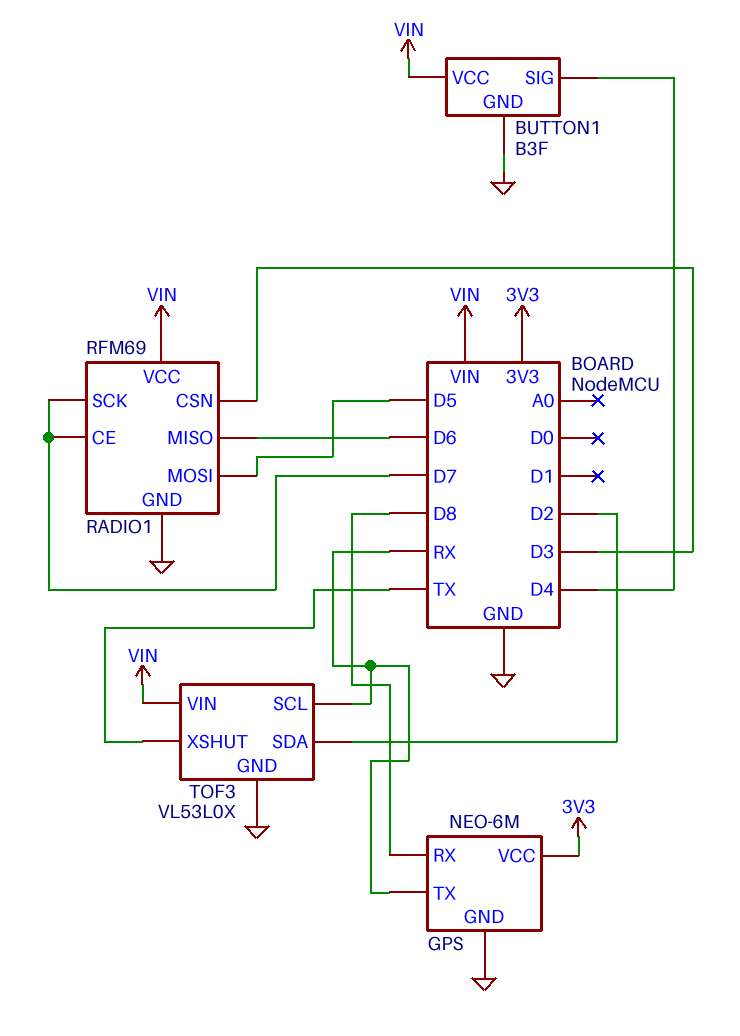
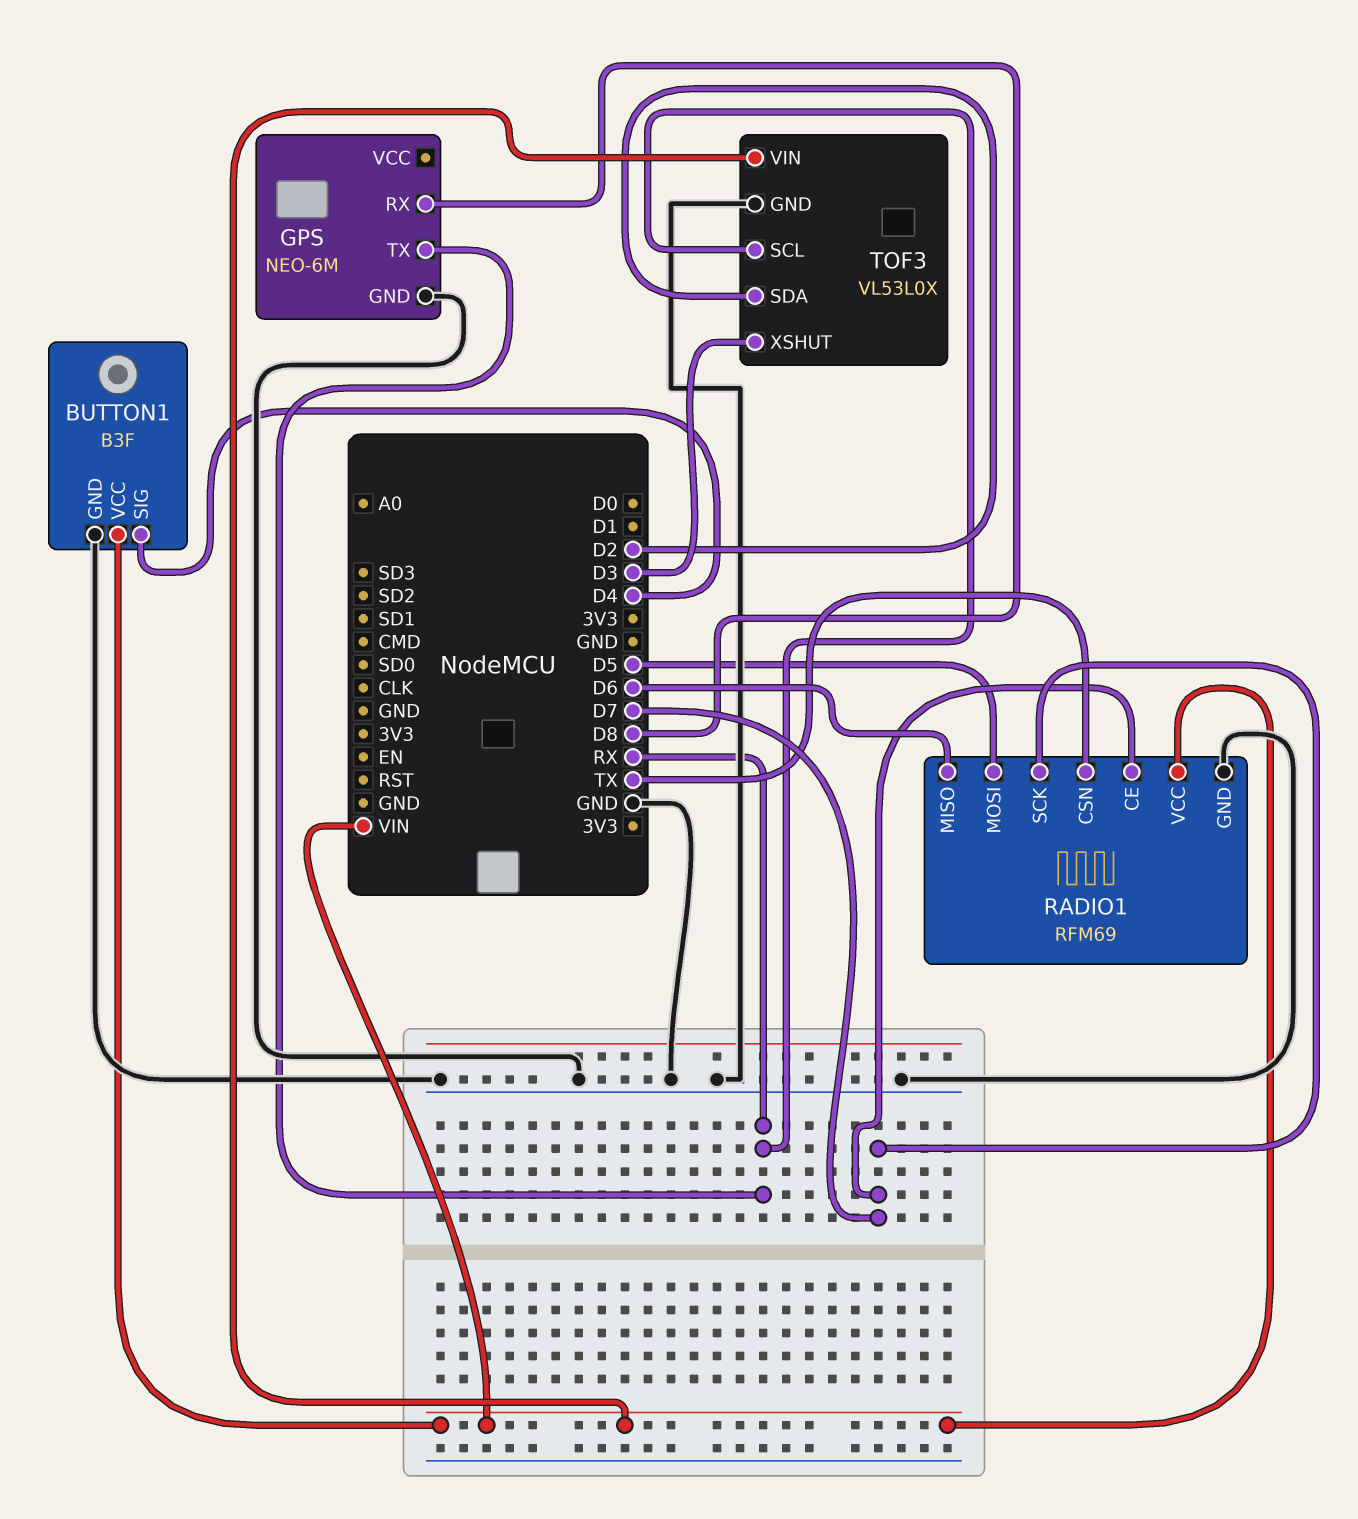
GPS pin VCC: 3V3 -> none
RADIO1 pin CSN: D3 -> TX
TOF3 pin XSHUT: TX -> D3

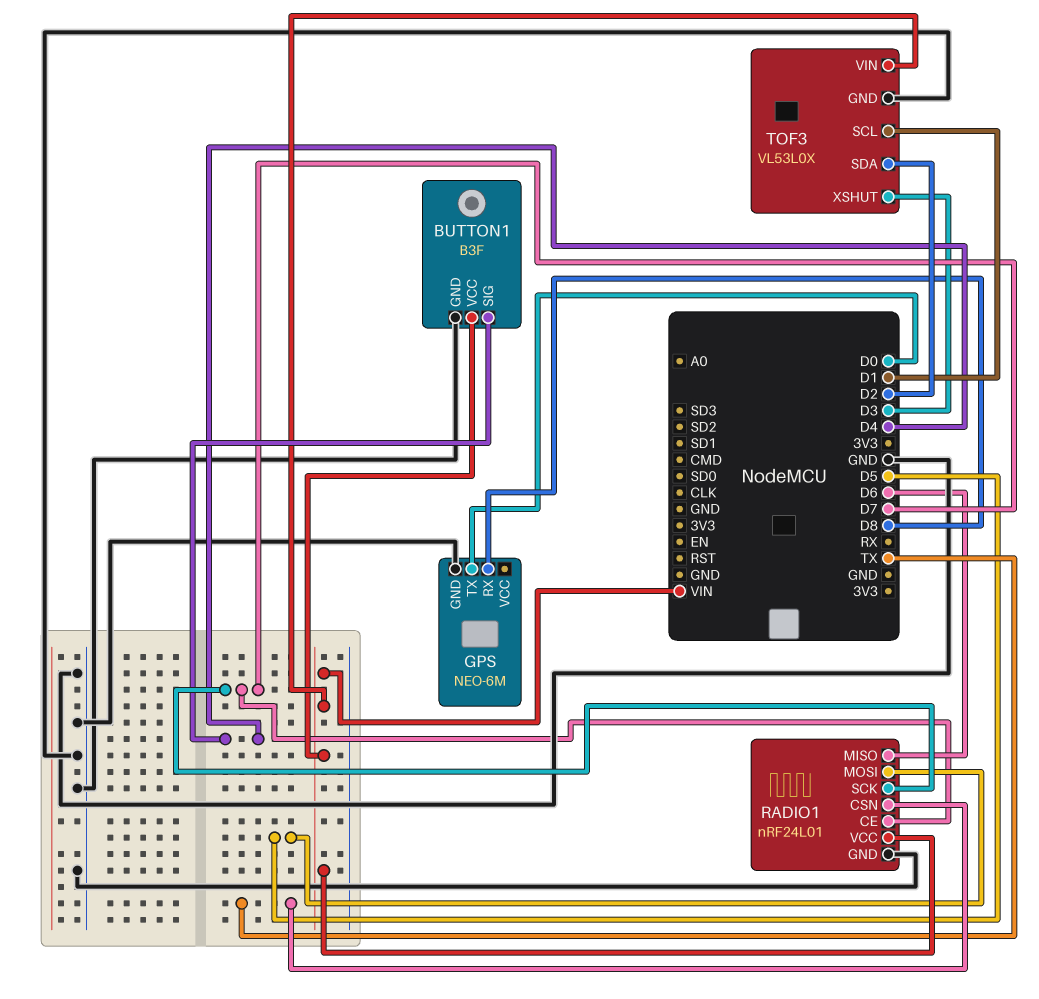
GPS pin TX: RX -> D0
RADIO1: RFM69 -> nRF24L01
TOF3 pin SCL: RX -> D1

